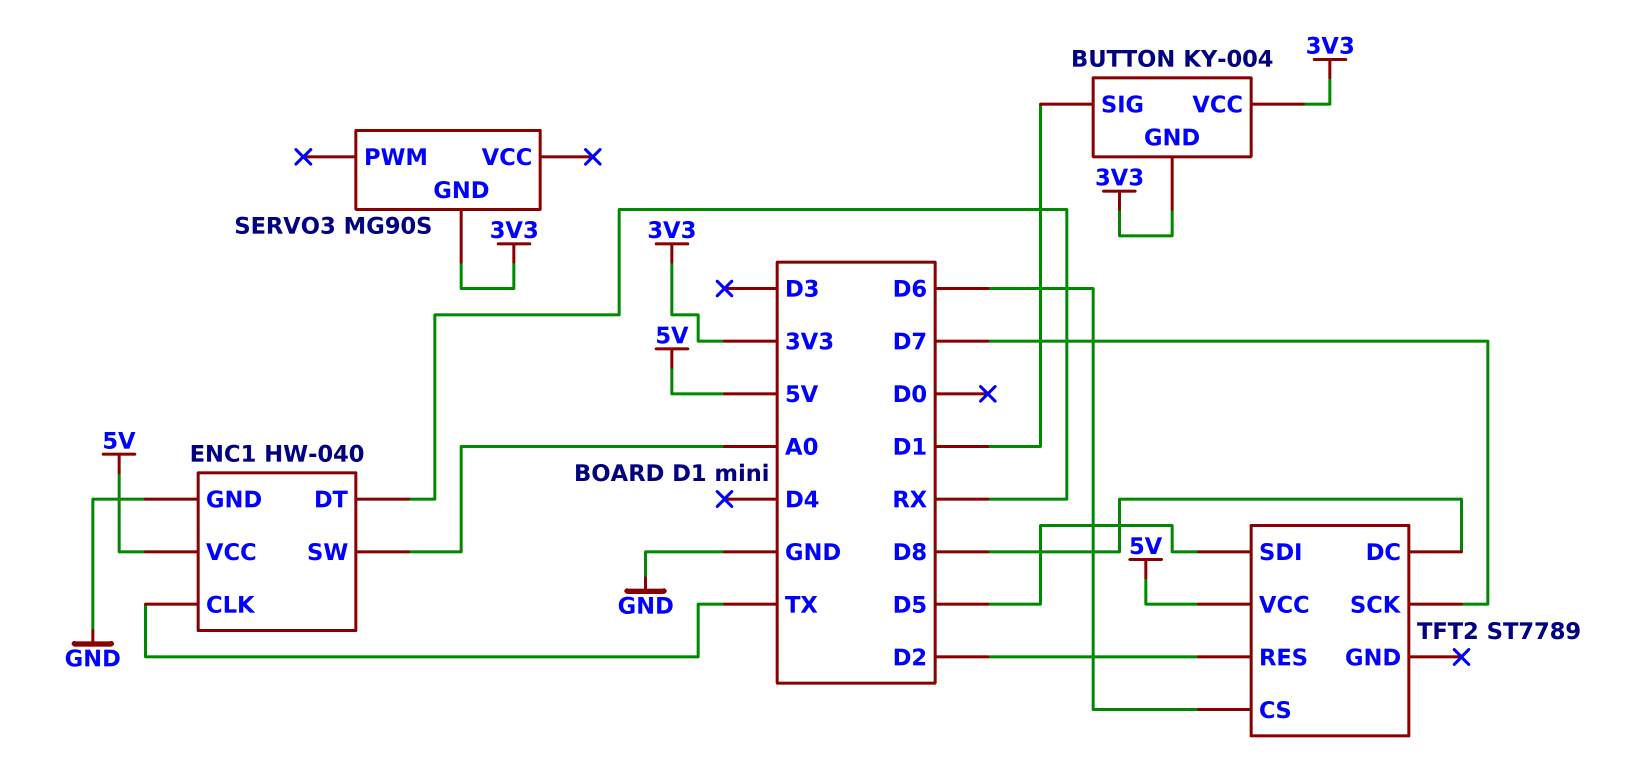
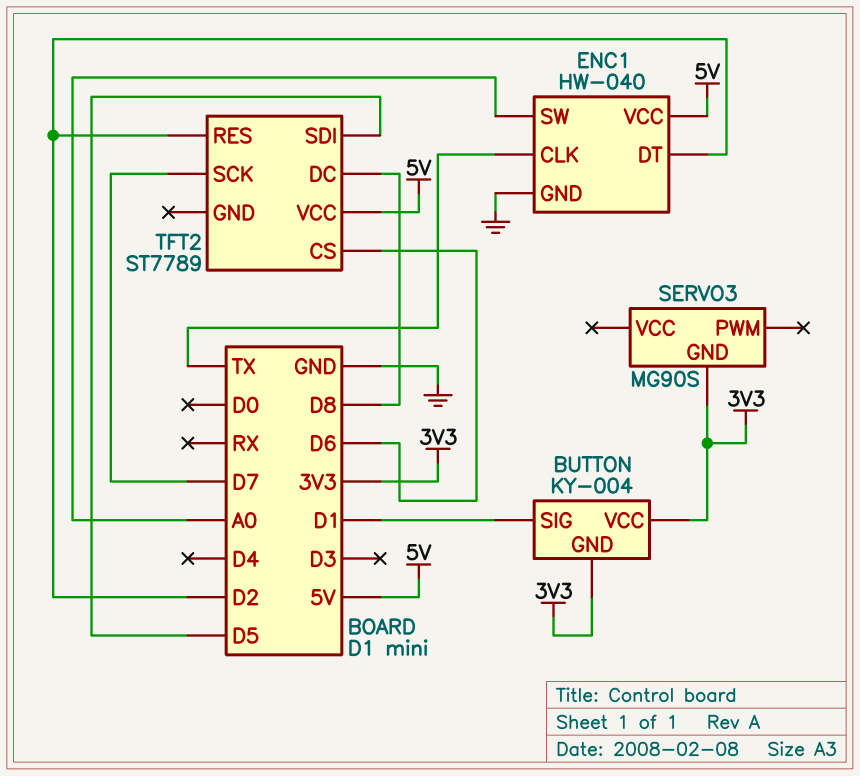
ENC1 pin DT: RX -> D2

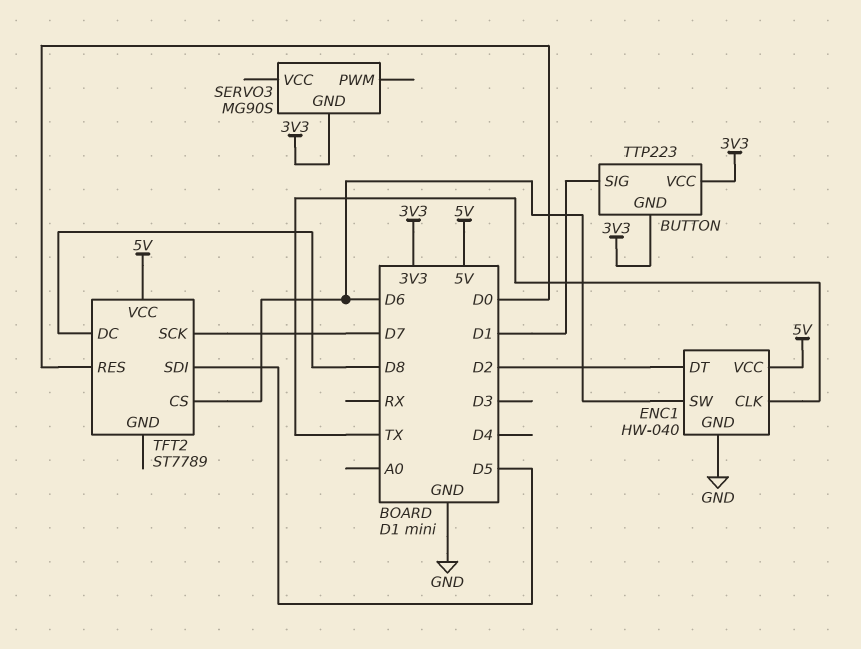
BUTTON: KY-004 -> TTP223
ENC1 pin SW: A0 -> D6
TFT2 pin RES: D2 -> D0

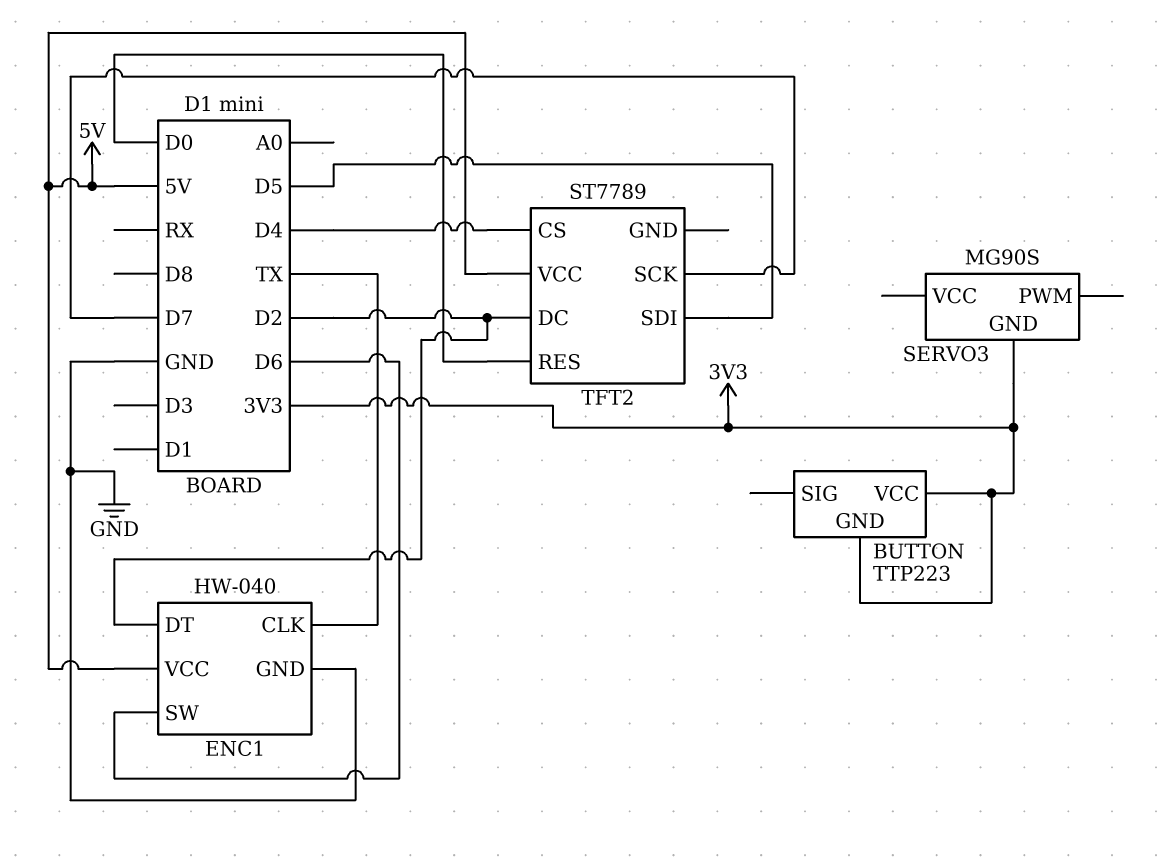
BUTTON pin SIG: D1 -> none
TFT2 pin CS: D6 -> D4
TFT2 pin DC: D8 -> D2

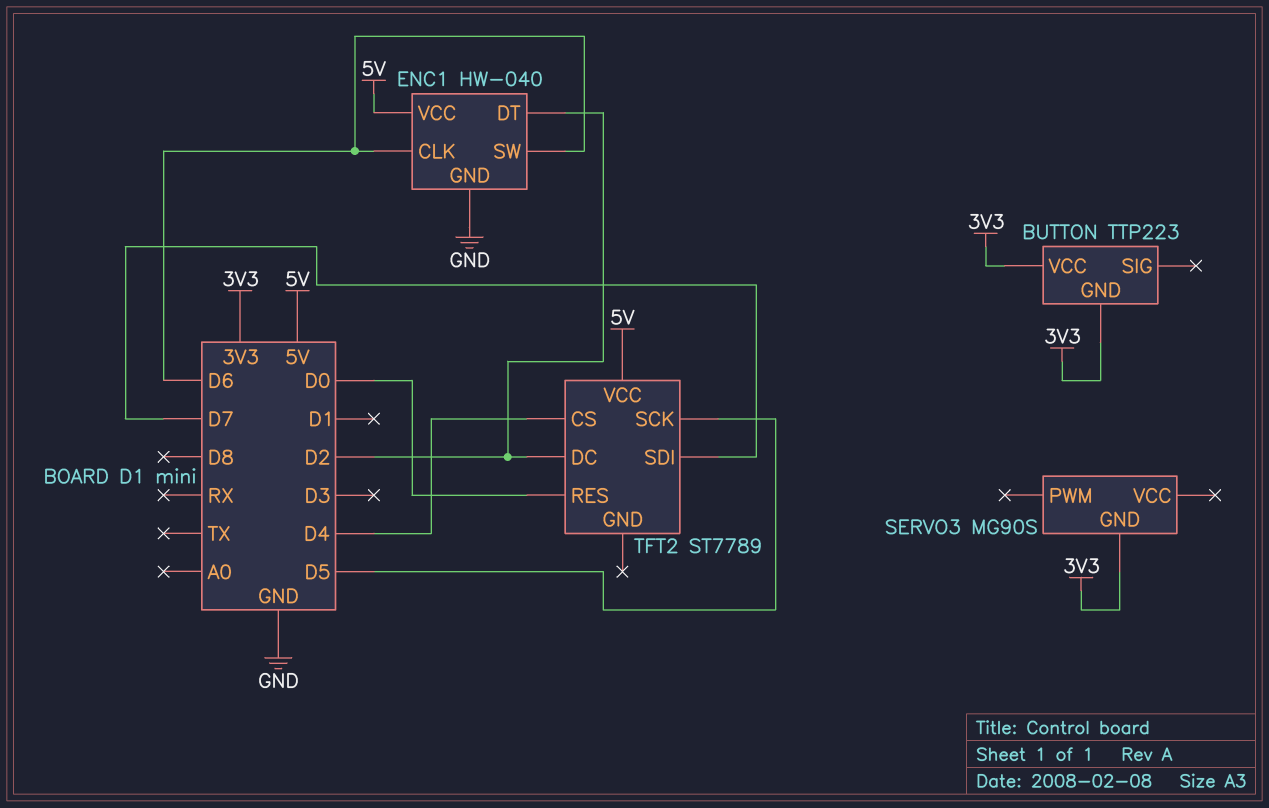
ENC1 pin CLK: TX -> D6
TFT2 pin SCK: D7 -> D5
TFT2 pin SDI: D5 -> D7

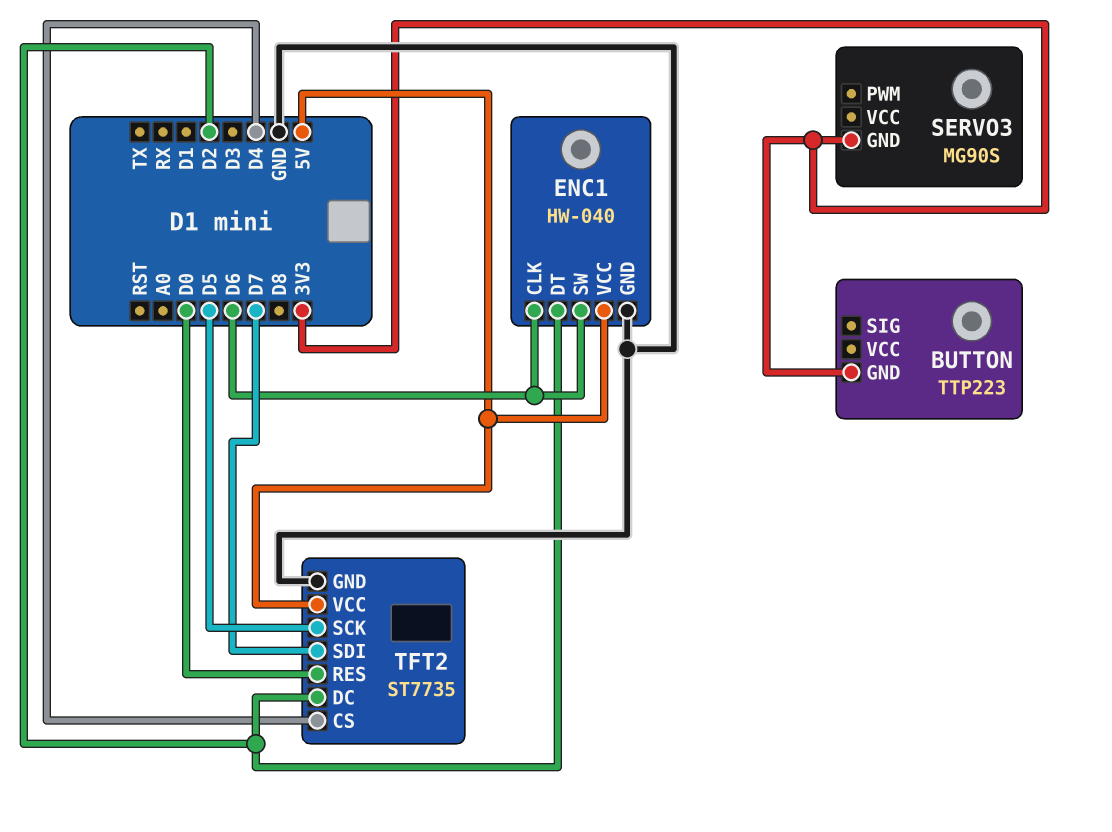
BUTTON pin VCC: 3V3 -> none
TFT2: ST7789 -> ST7735
TFT2 pin GND: none -> GND

